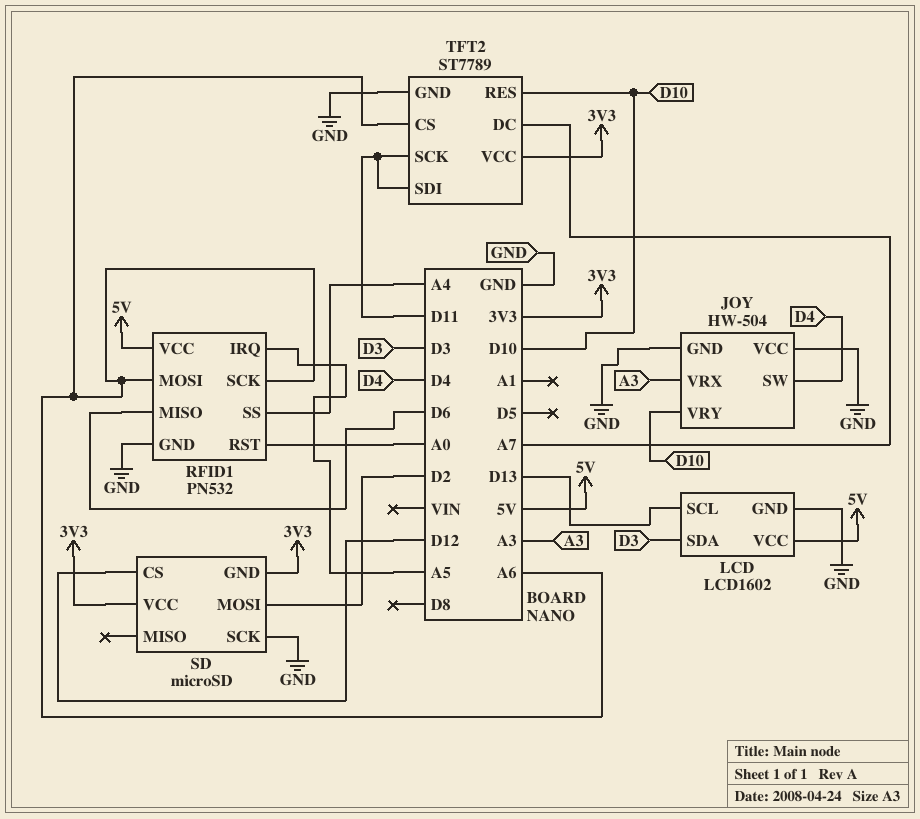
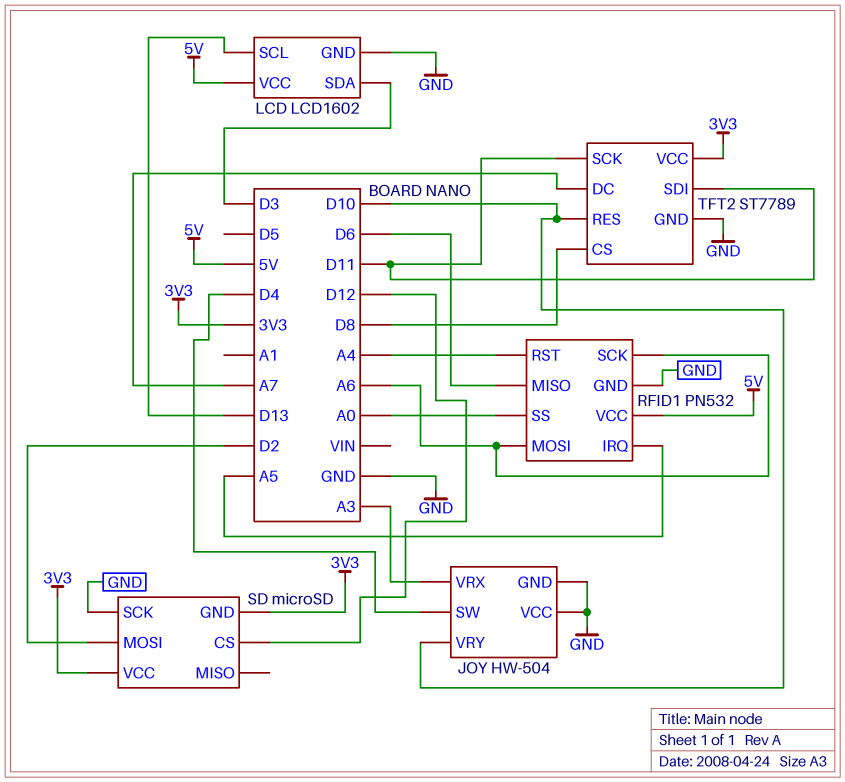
RFID1 pin RST: A0 -> A4
RFID1 pin SS: A4 -> A0
TFT2 pin CS: A6 -> D8

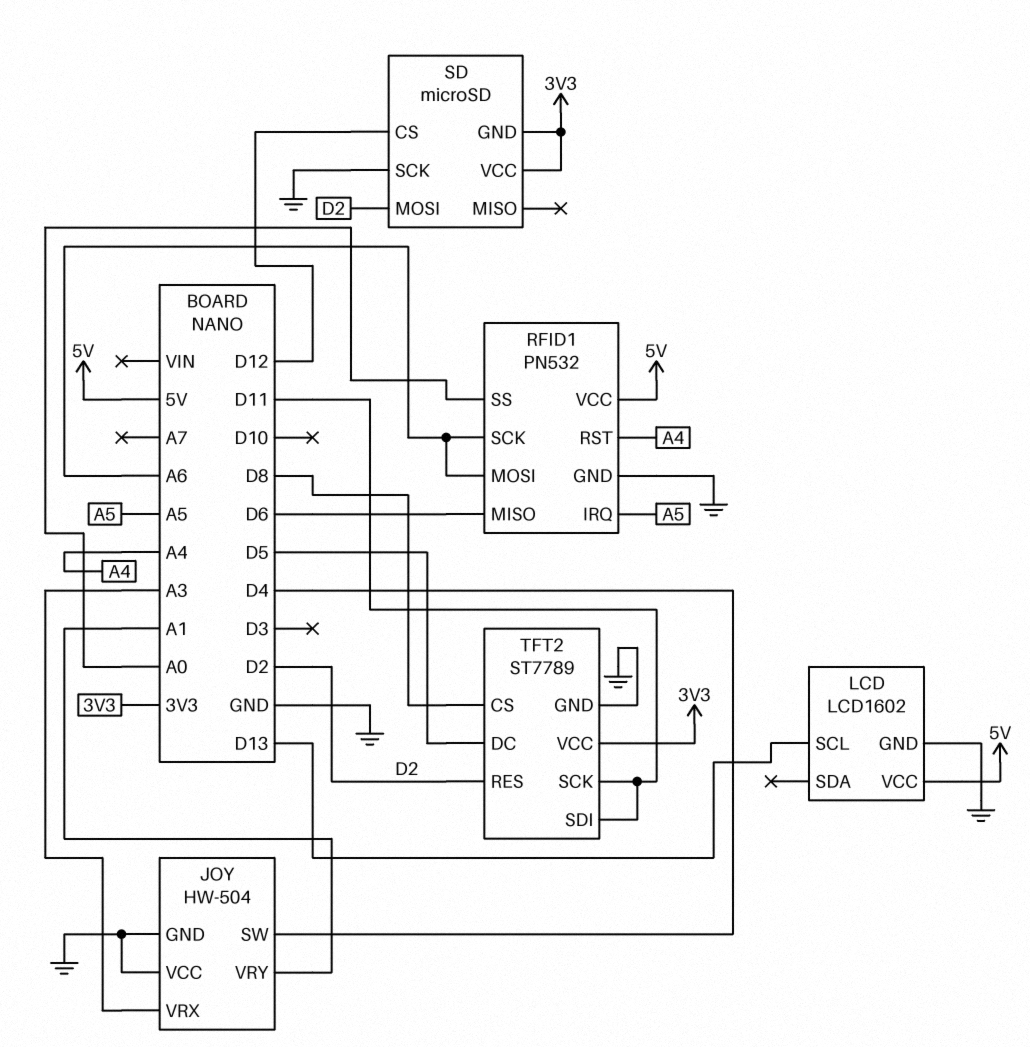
JOY pin VRY: D10 -> A1
LCD pin SDA: D3 -> none
TFT2 pin DC: A7 -> D5
TFT2 pin RES: D10 -> D2

